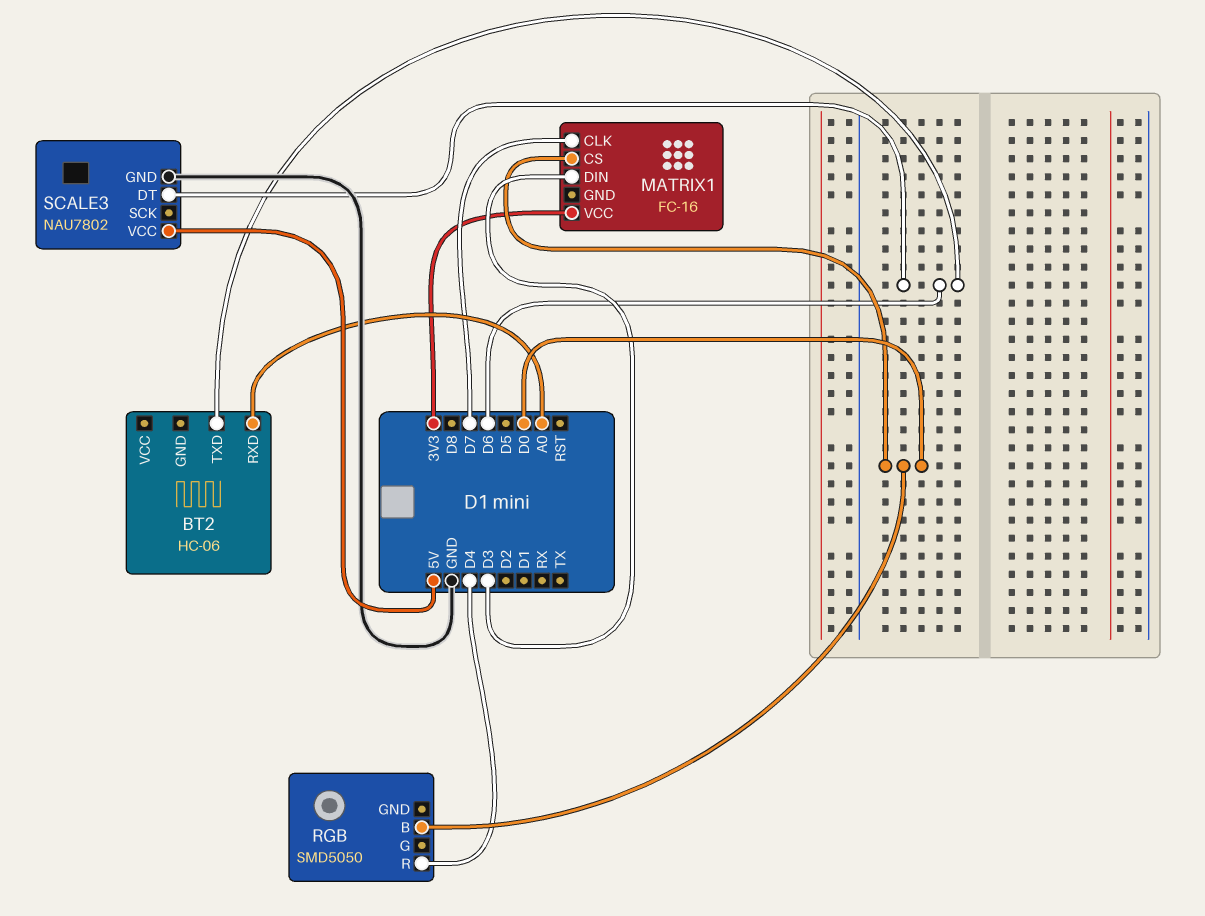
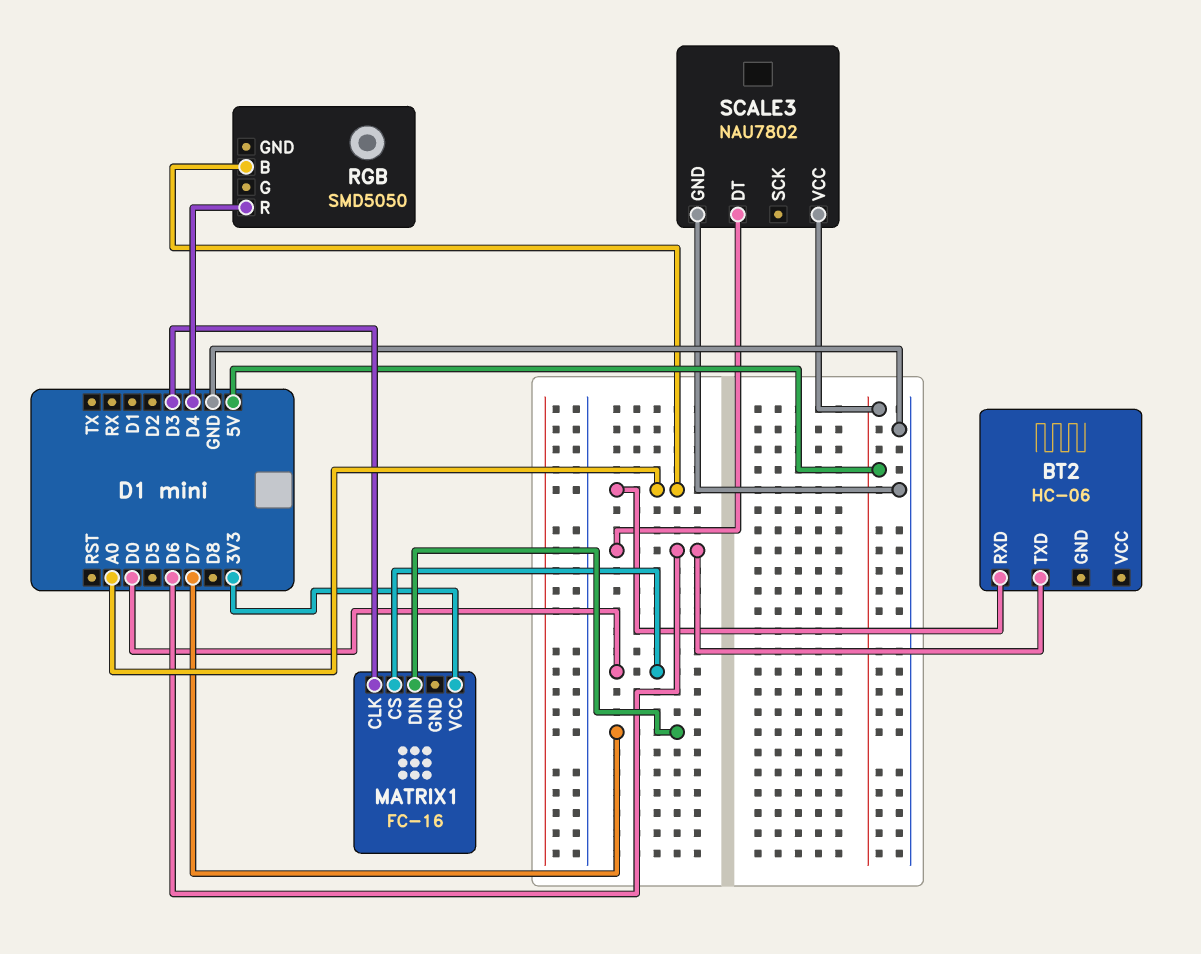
MATRIX1 pin CLK: D7 -> D3
MATRIX1 pin DIN: D3 -> D7
RGB pin B: D0 -> A0

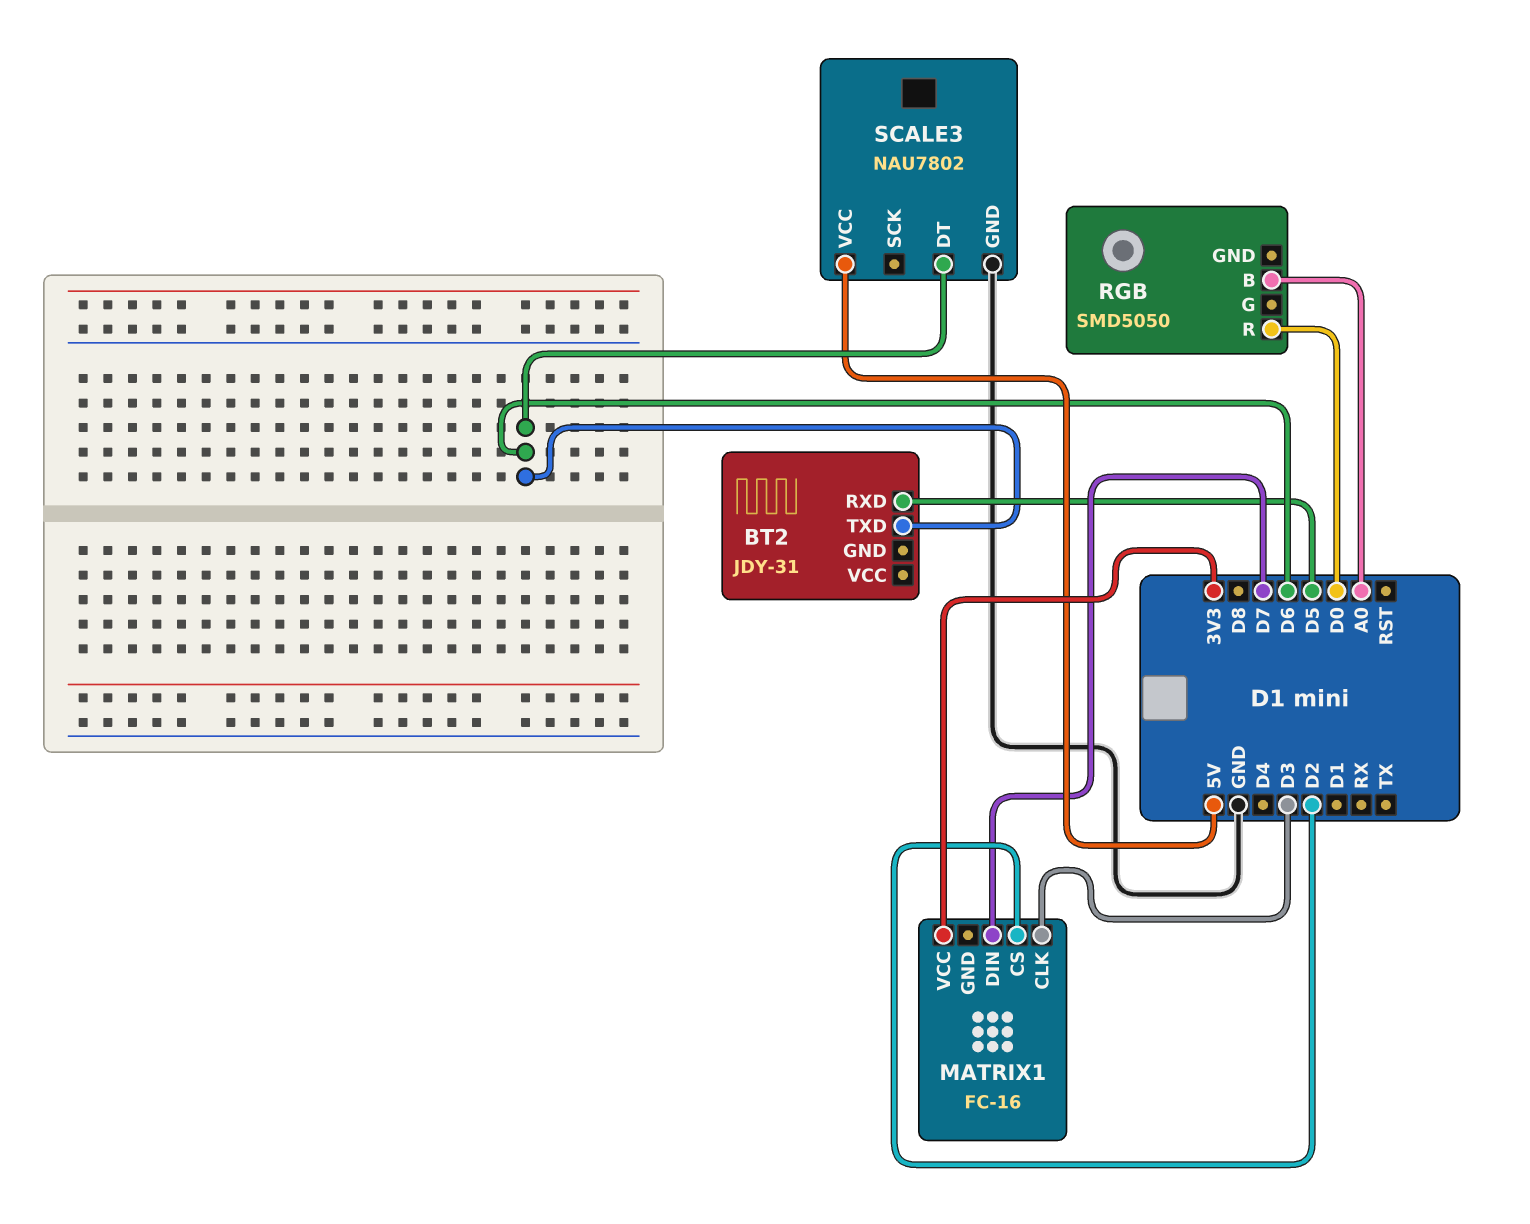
BT2: HC-06 -> JDY-31
BT2 pin RXD: A0 -> D5
MATRIX1 pin CS: D0 -> D2
RGB pin R: D4 -> D0

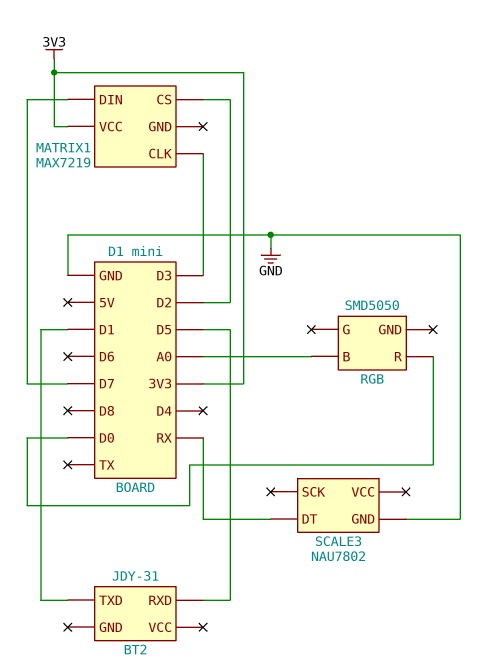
BT2 pin TXD: D6 -> D1
MATRIX1: FC-16 -> MAX7219
SCALE3 pin DT: D6 -> RX
SCALE3 pin VCC: 5V -> none

